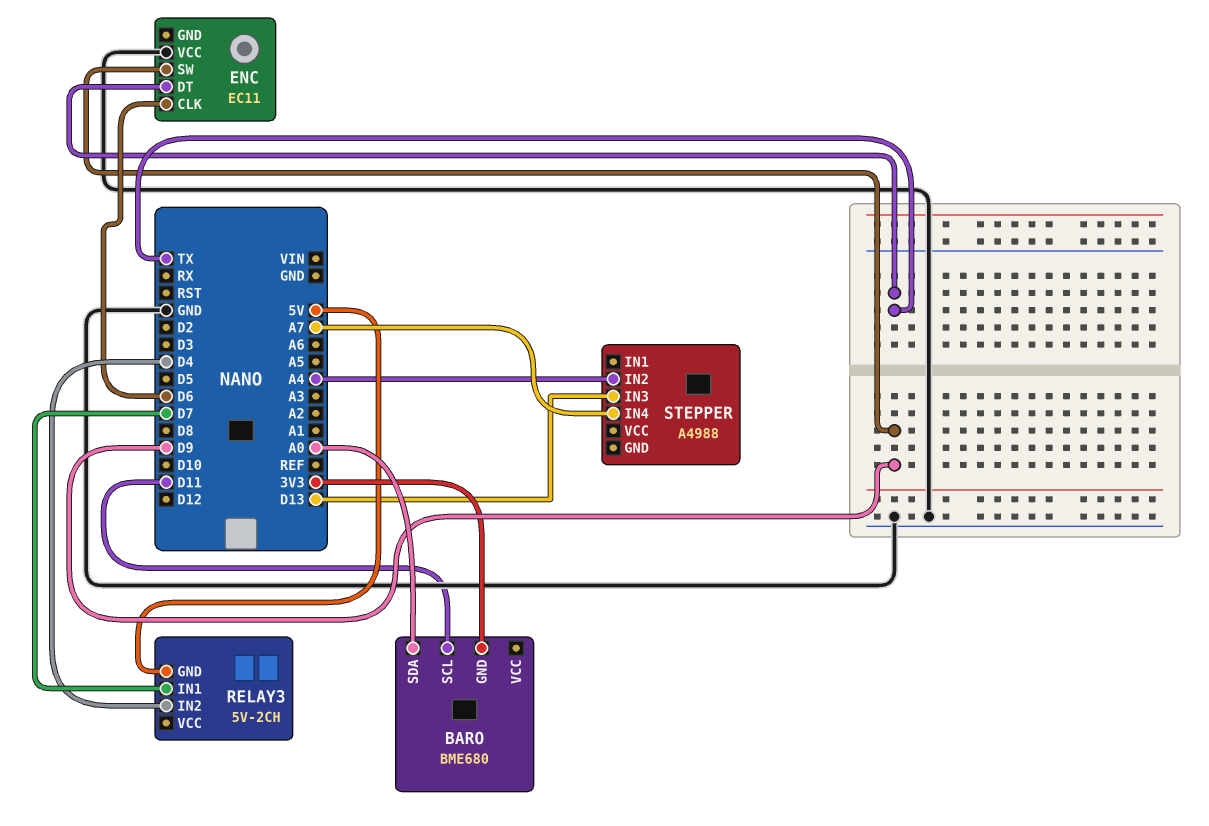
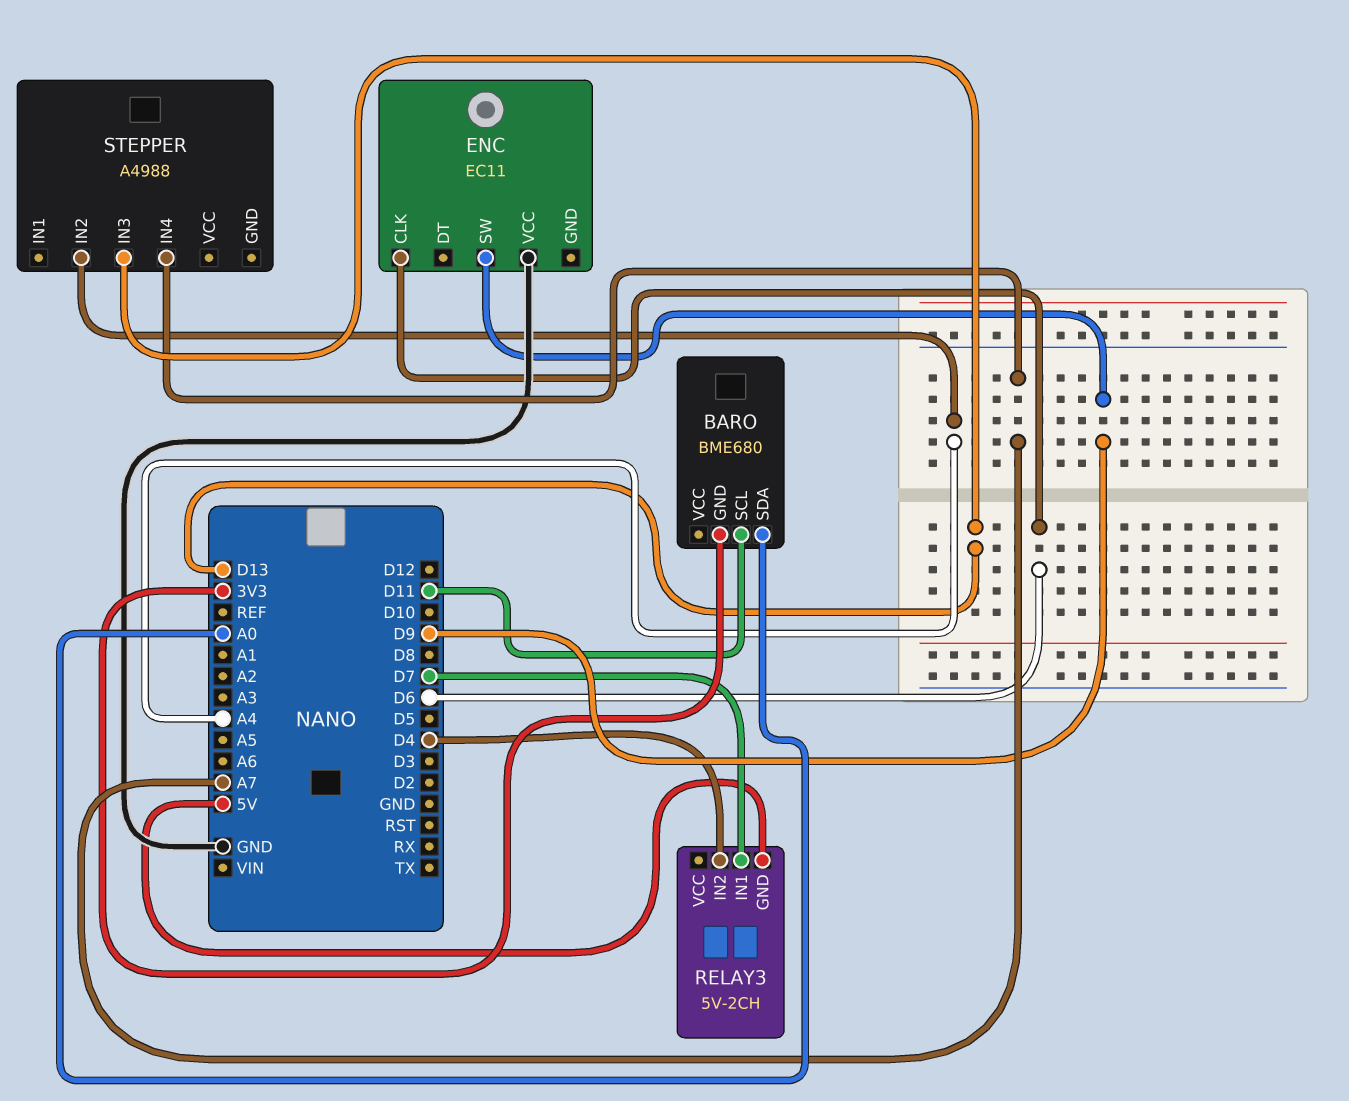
ENC pin DT: TX -> none

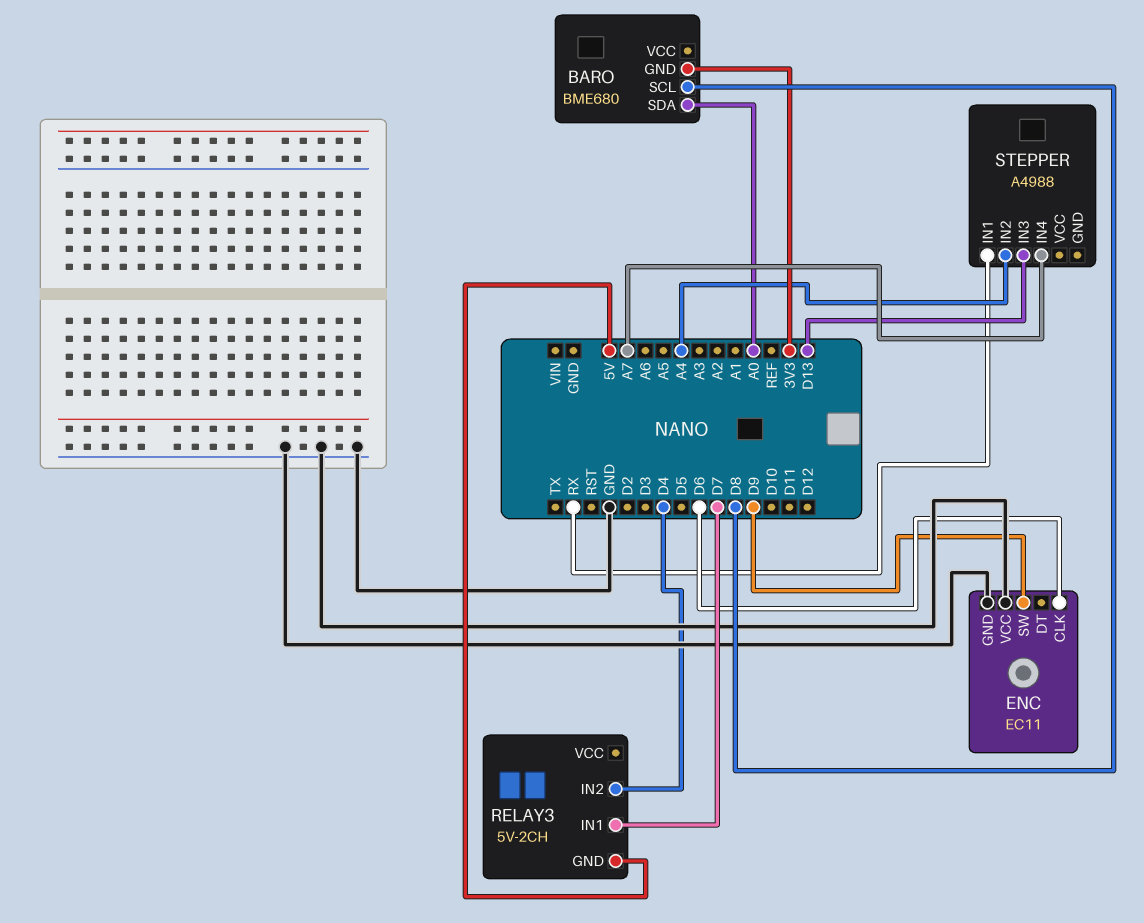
BARO pin SCL: D11 -> D8
ENC pin GND: none -> GND
STEPPER pin IN1: none -> RX

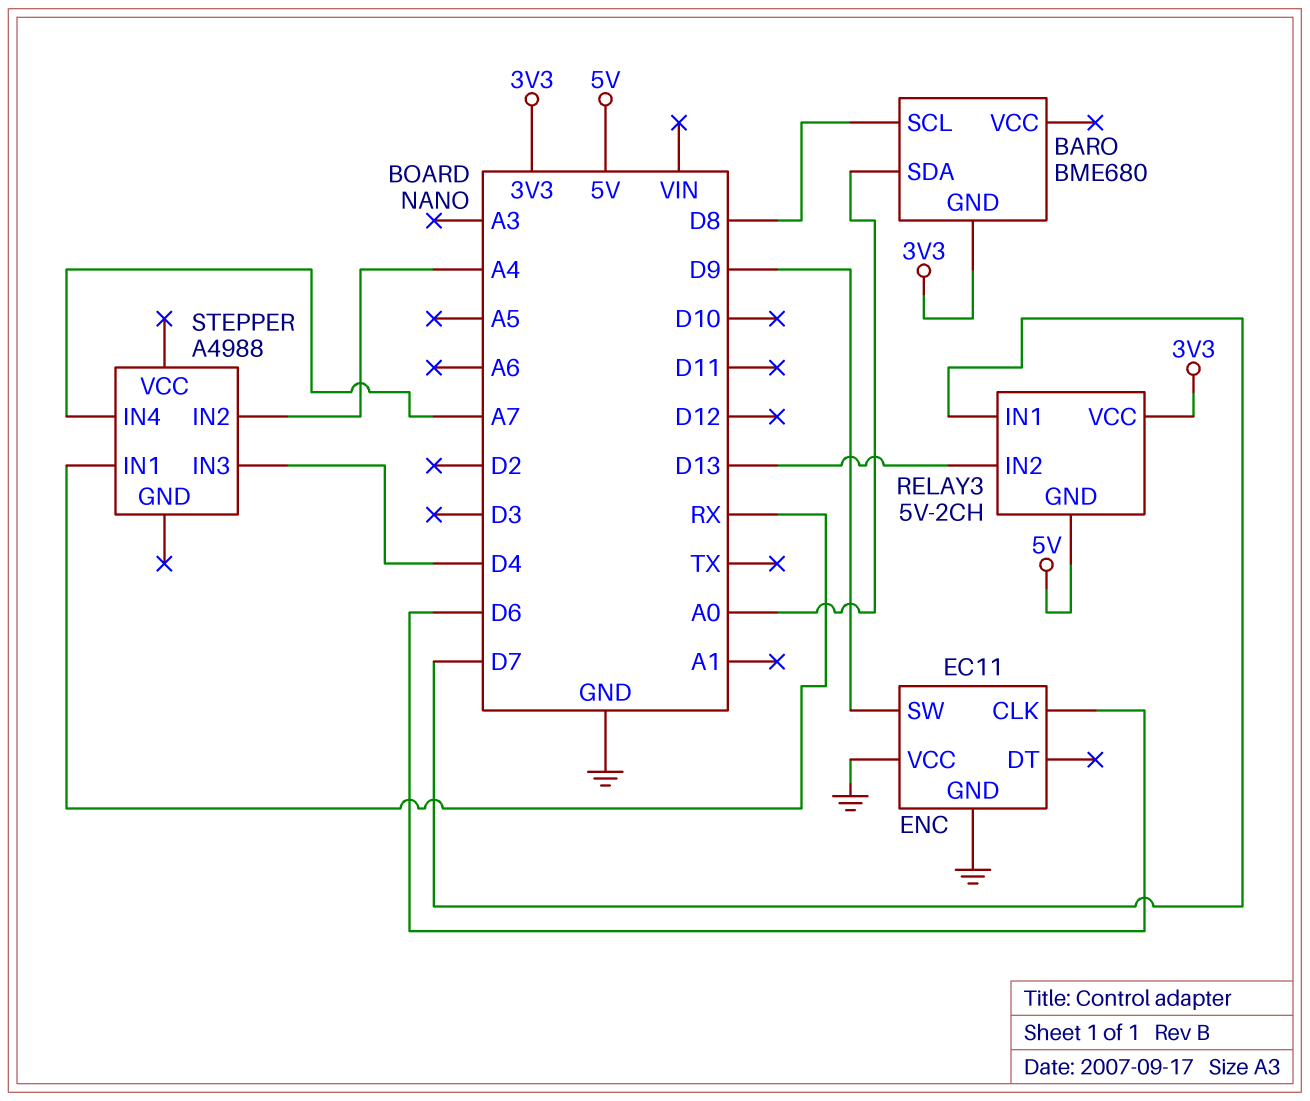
RELAY3 pin IN2: D4 -> D13
RELAY3 pin VCC: none -> 3V3
STEPPER pin IN3: D13 -> D4

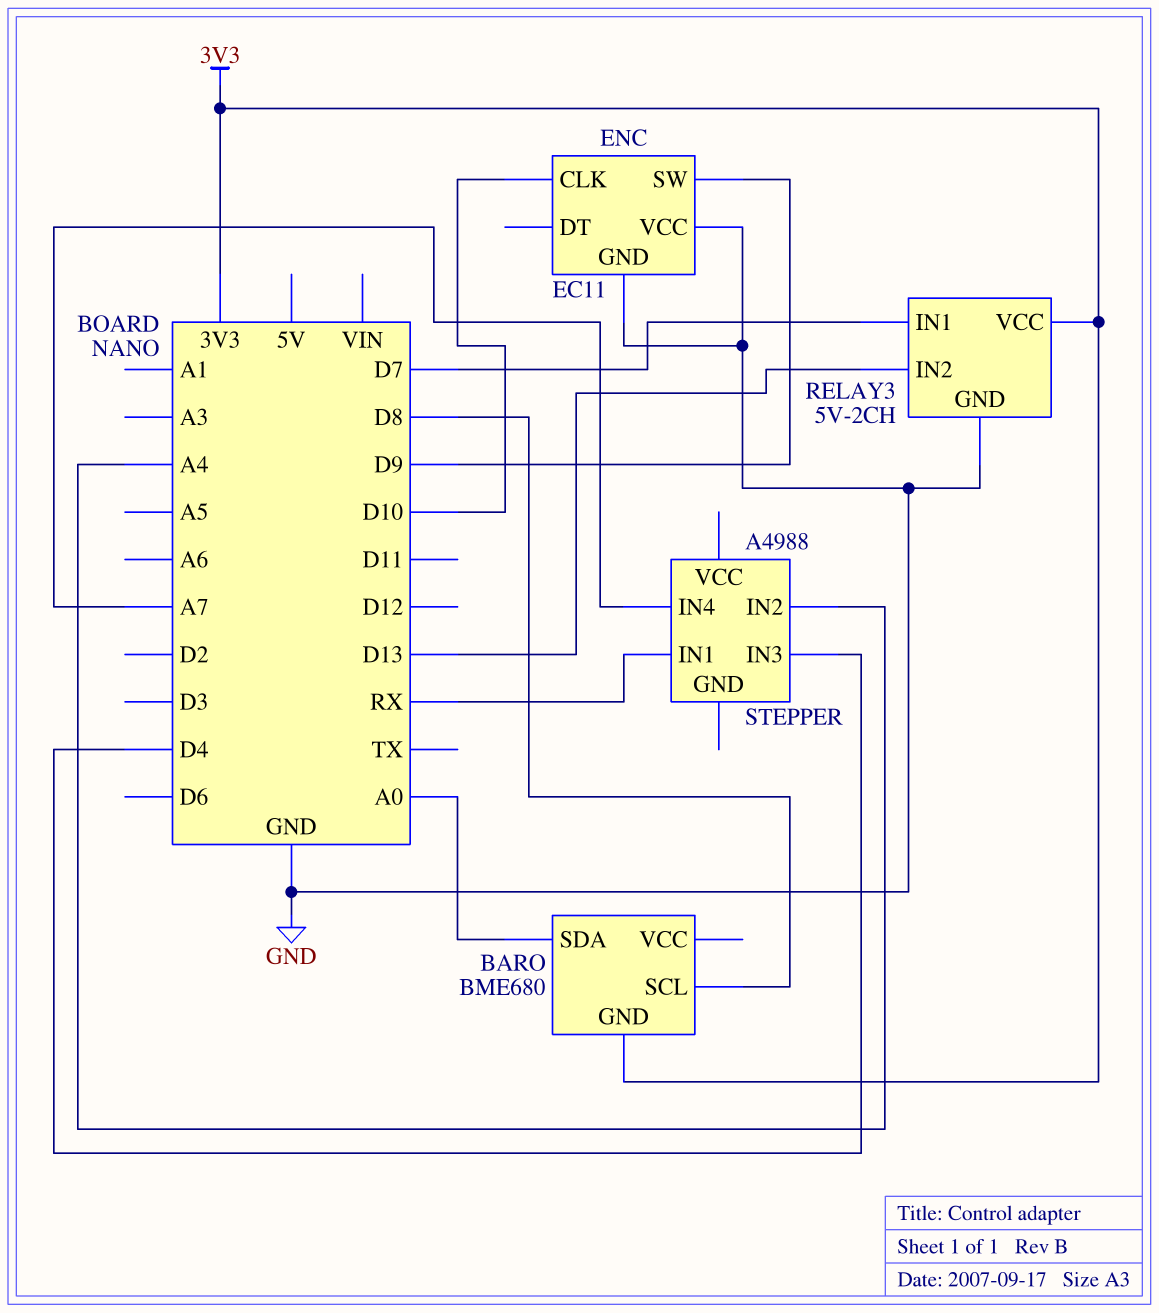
ENC pin CLK: D6 -> D10
RELAY3 pin GND: 5V -> GND

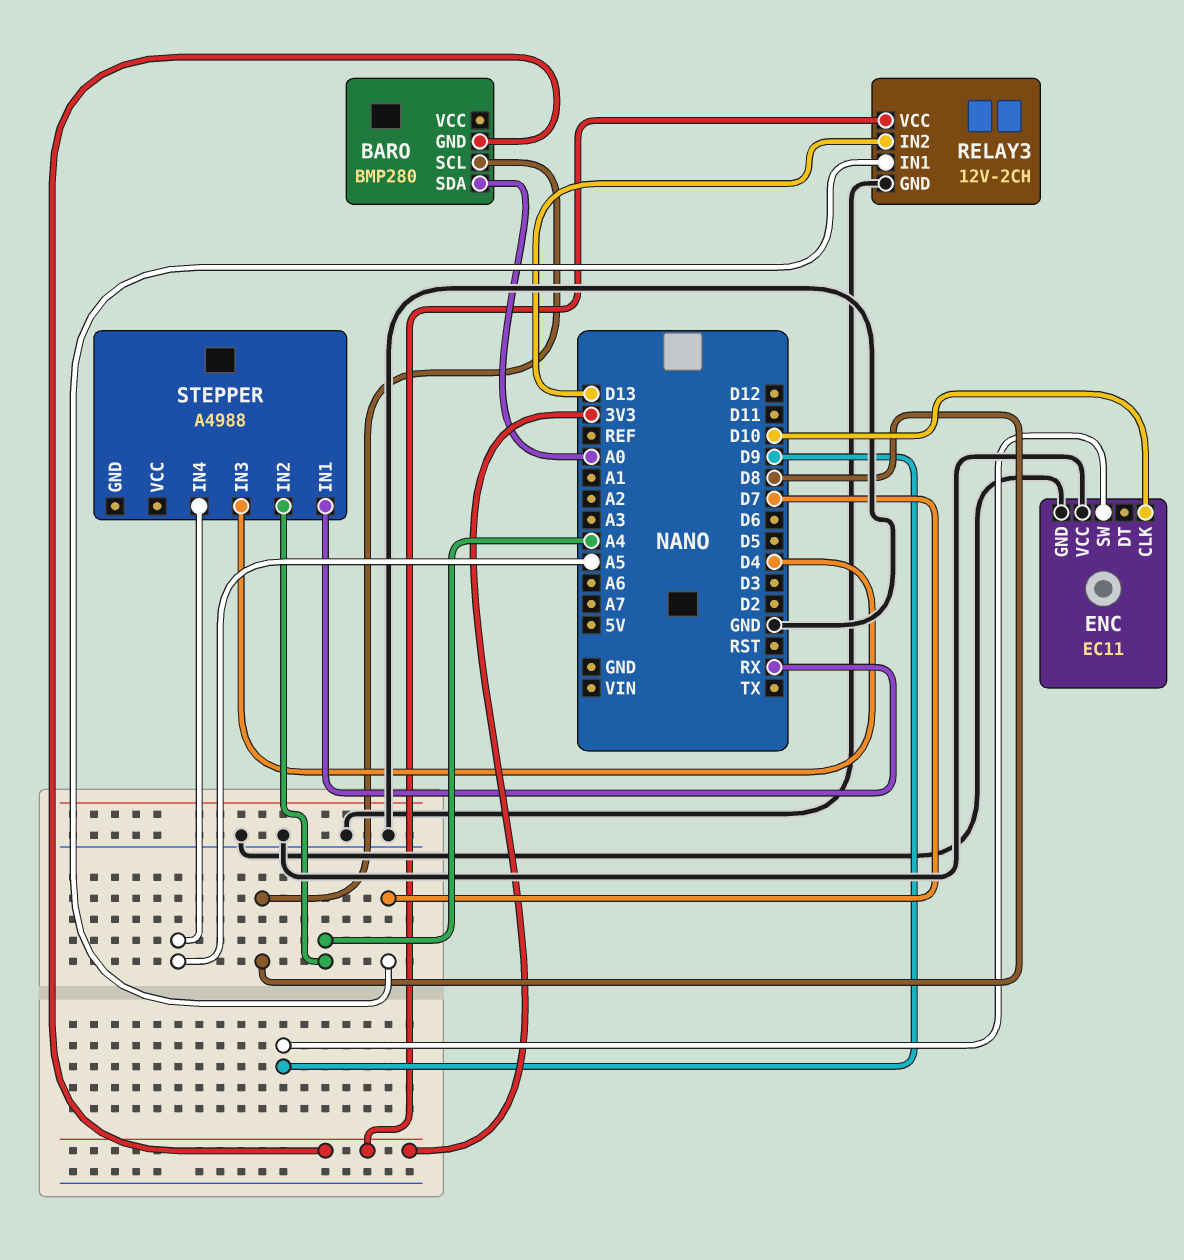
BARO: BME680 -> BMP280
RELAY3: 5V-2CH -> 12V-2CH
STEPPER pin IN4: A7 -> A5

